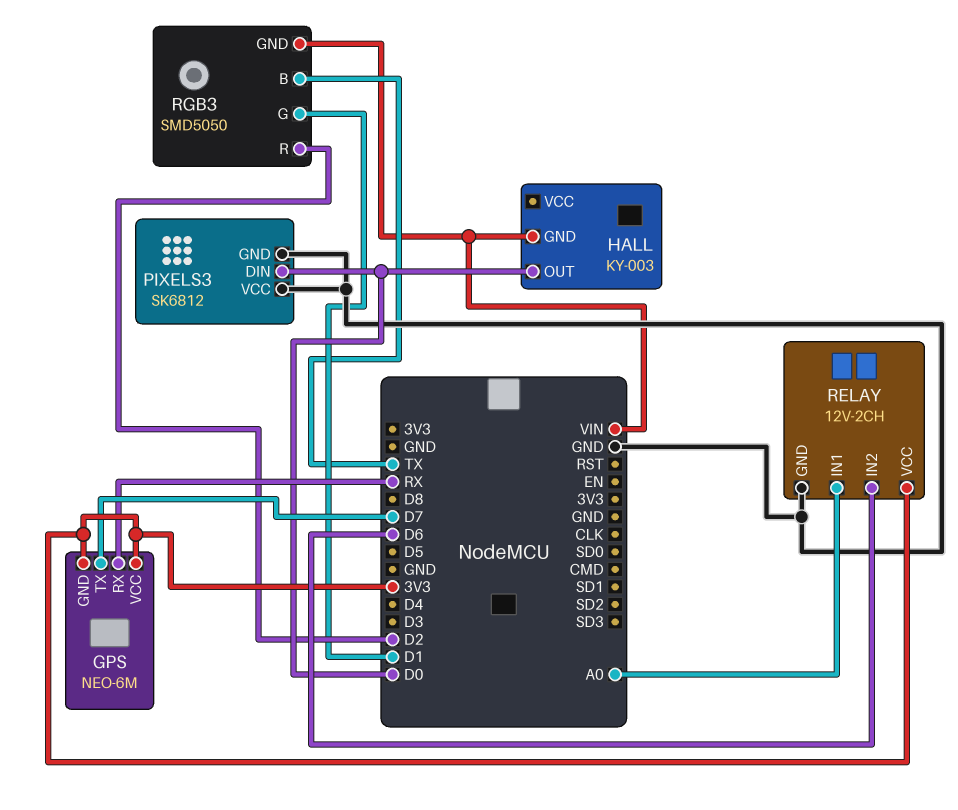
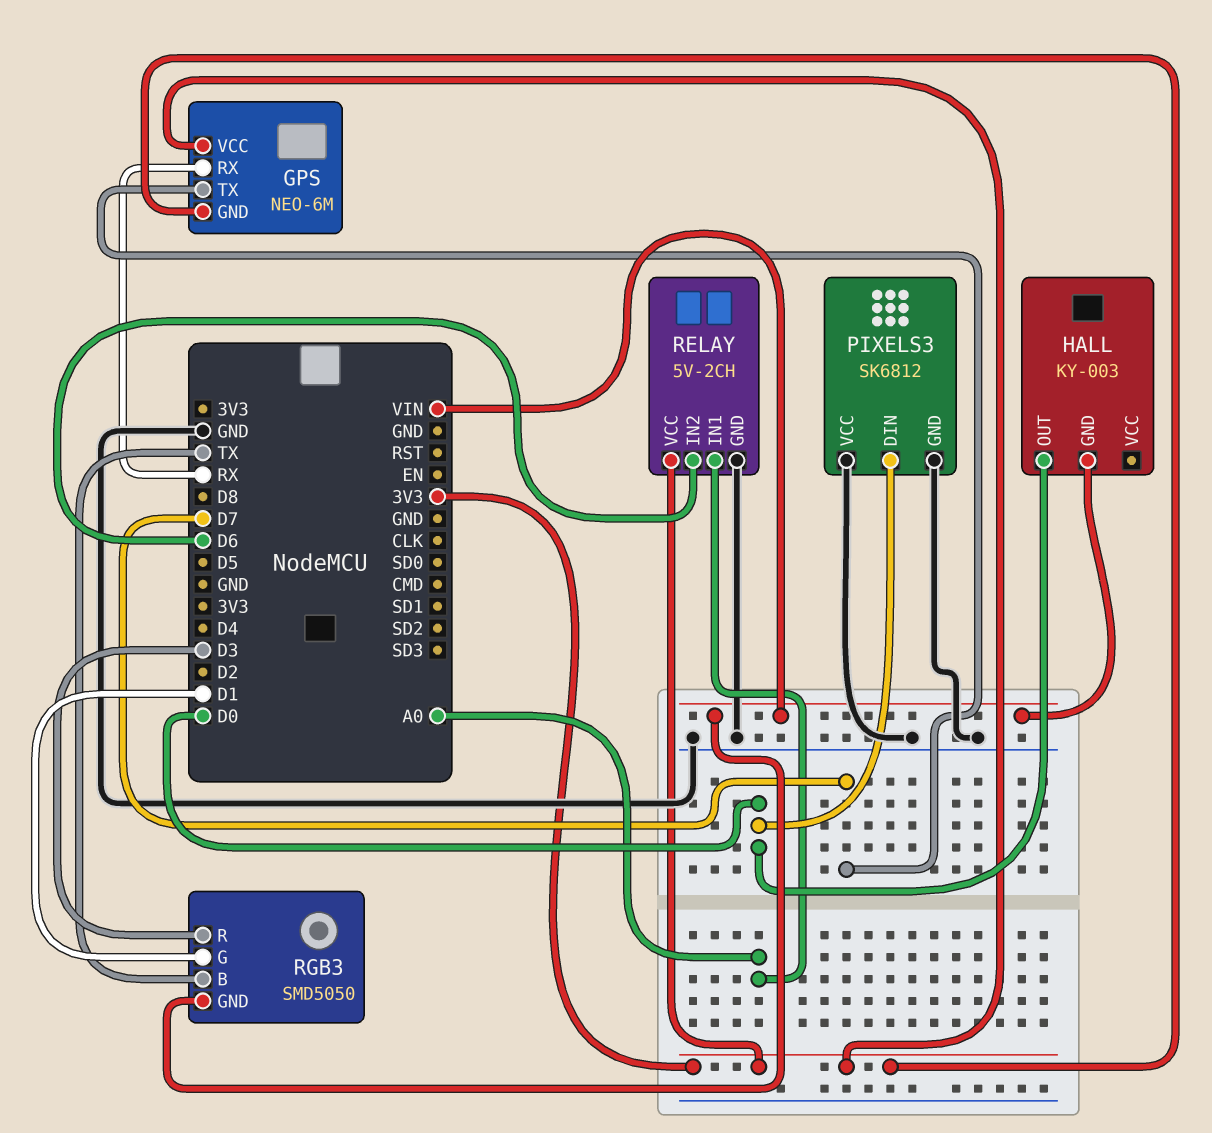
RELAY: 12V-2CH -> 5V-2CH
RGB3 pin R: D2 -> D3

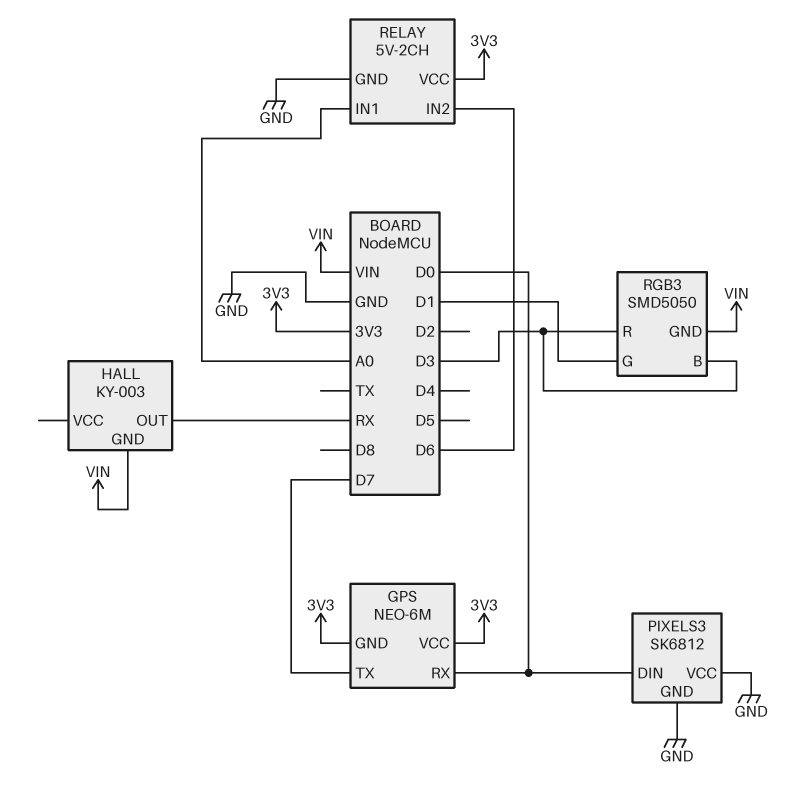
GPS pin RX: RX -> D0
HALL pin OUT: D0 -> RX
RGB3 pin B: TX -> D3

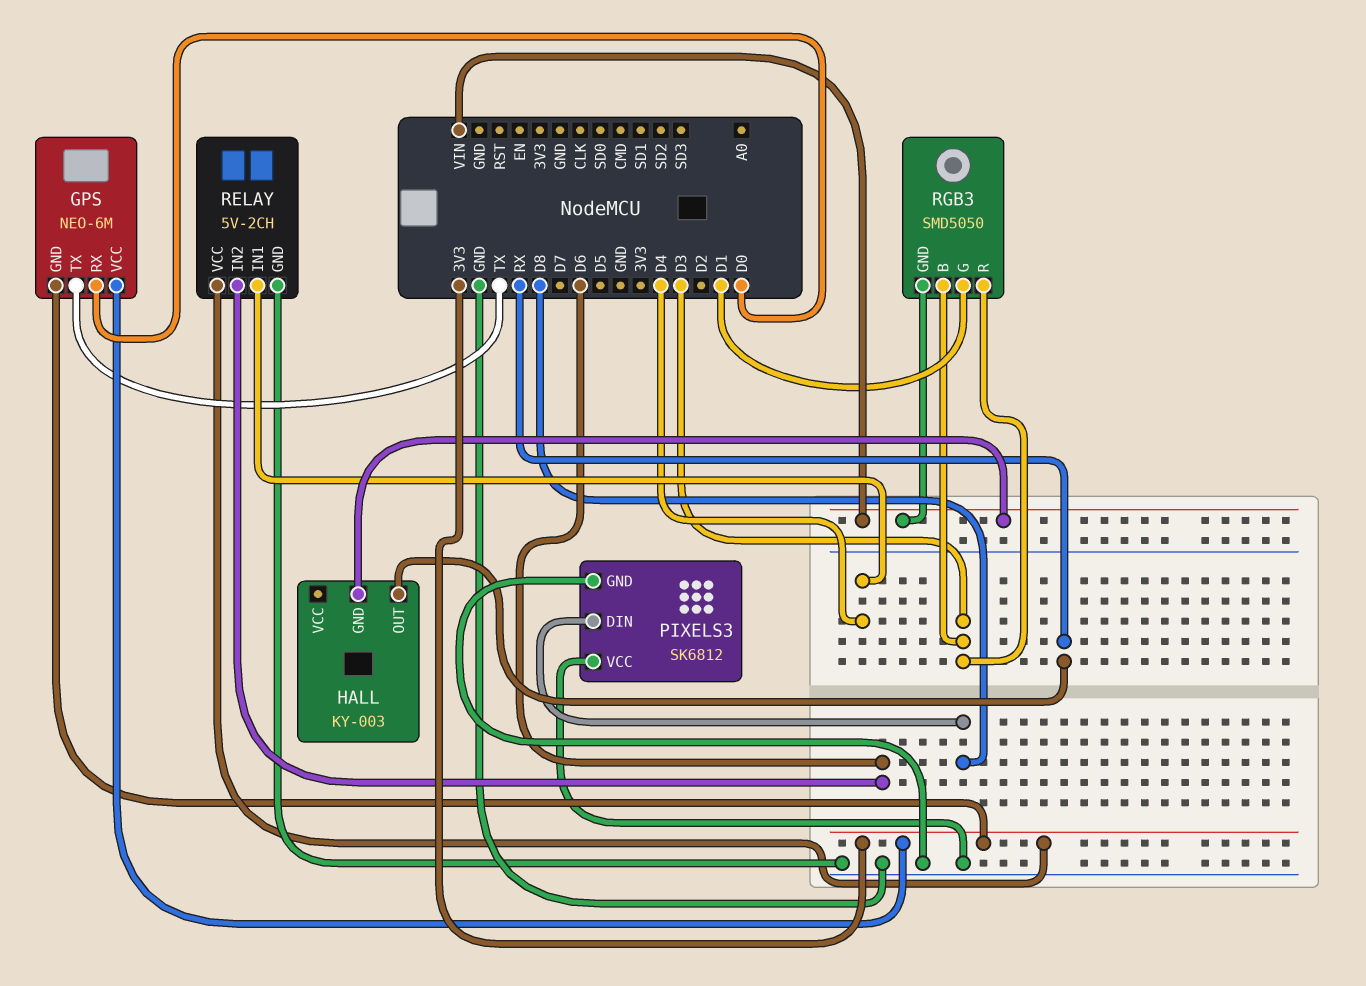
GPS pin TX: D7 -> TX
PIXELS3 pin DIN: D0 -> D8
RELAY pin IN1: A0 -> D4

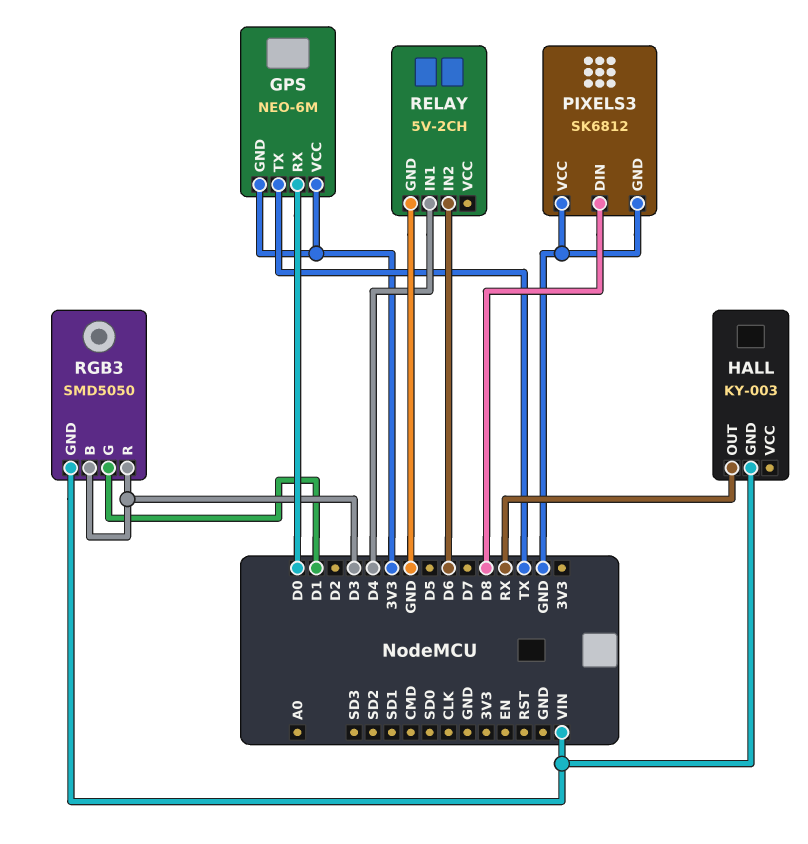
RELAY pin VCC: 3V3 -> none

